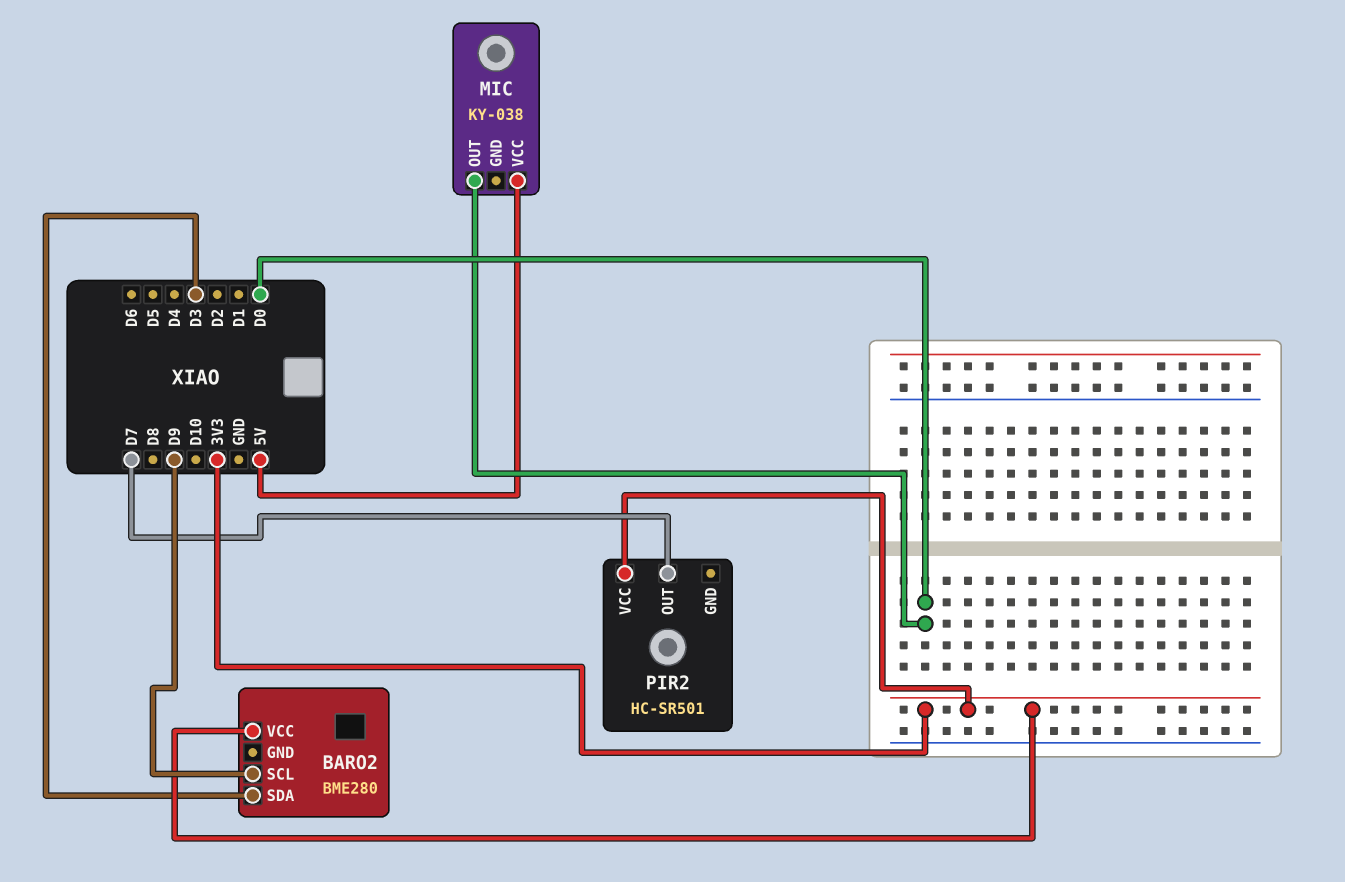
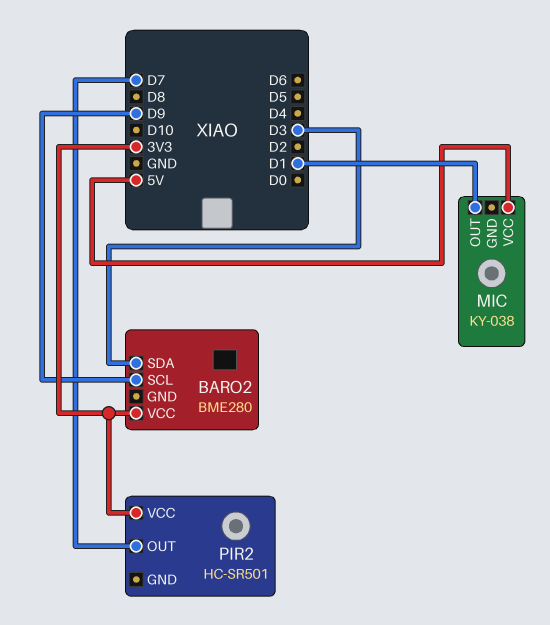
MIC pin OUT: D0 -> D1

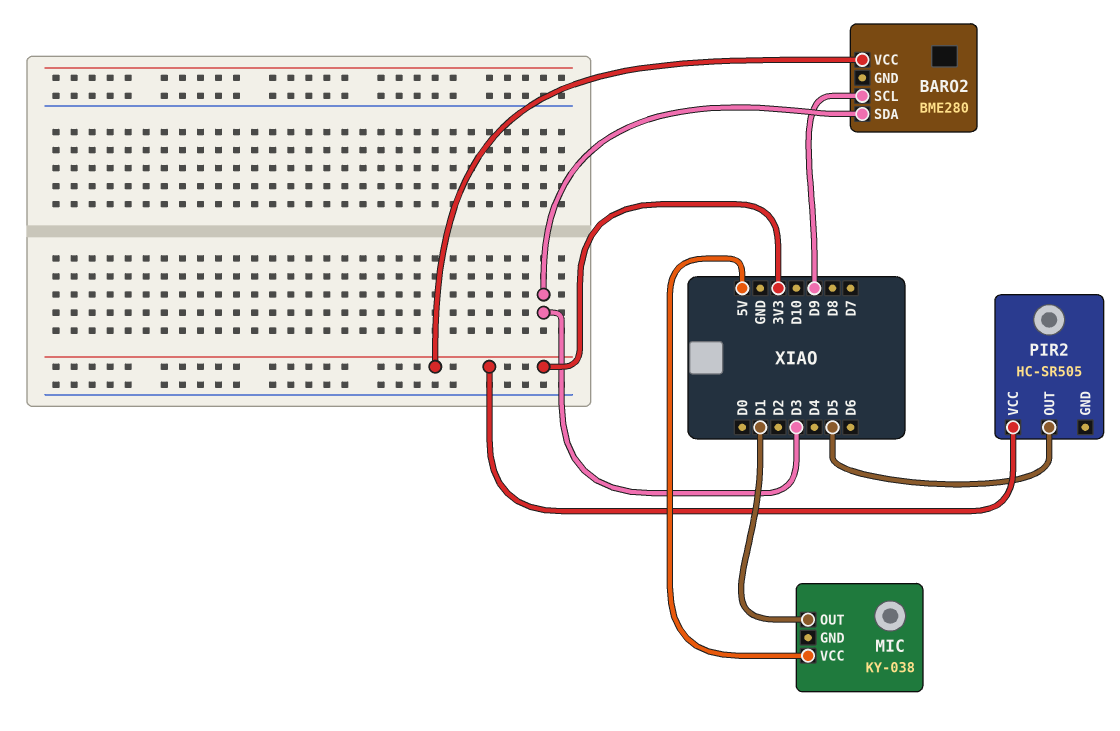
PIR2: HC-SR501 -> HC-SR505
PIR2 pin OUT: D7 -> D5

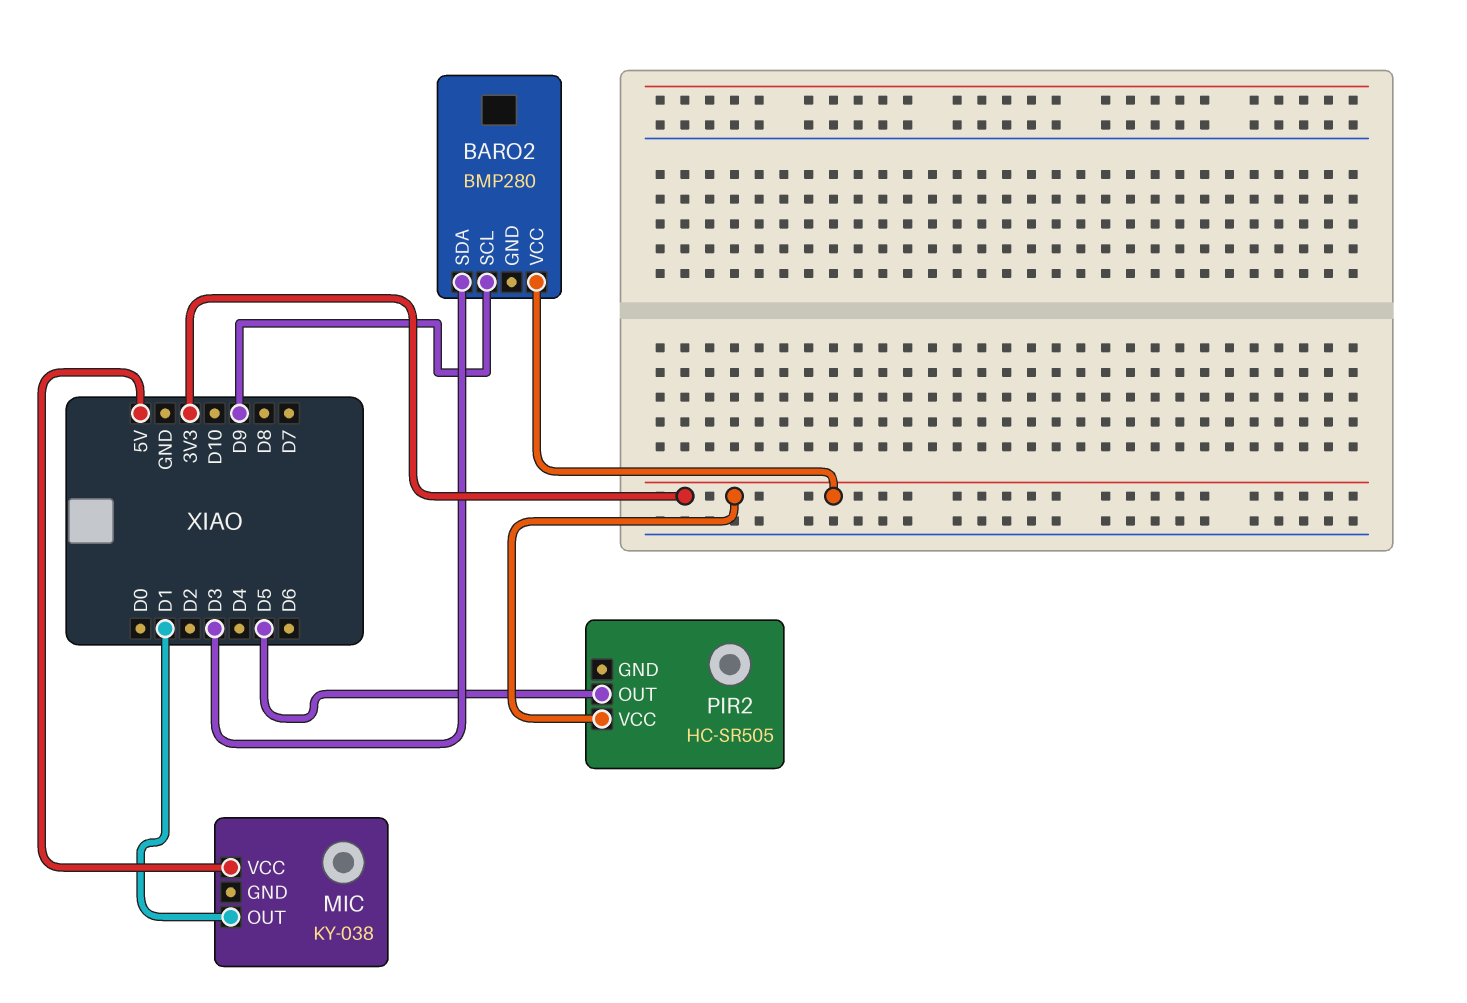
BARO2: BME280 -> BMP280

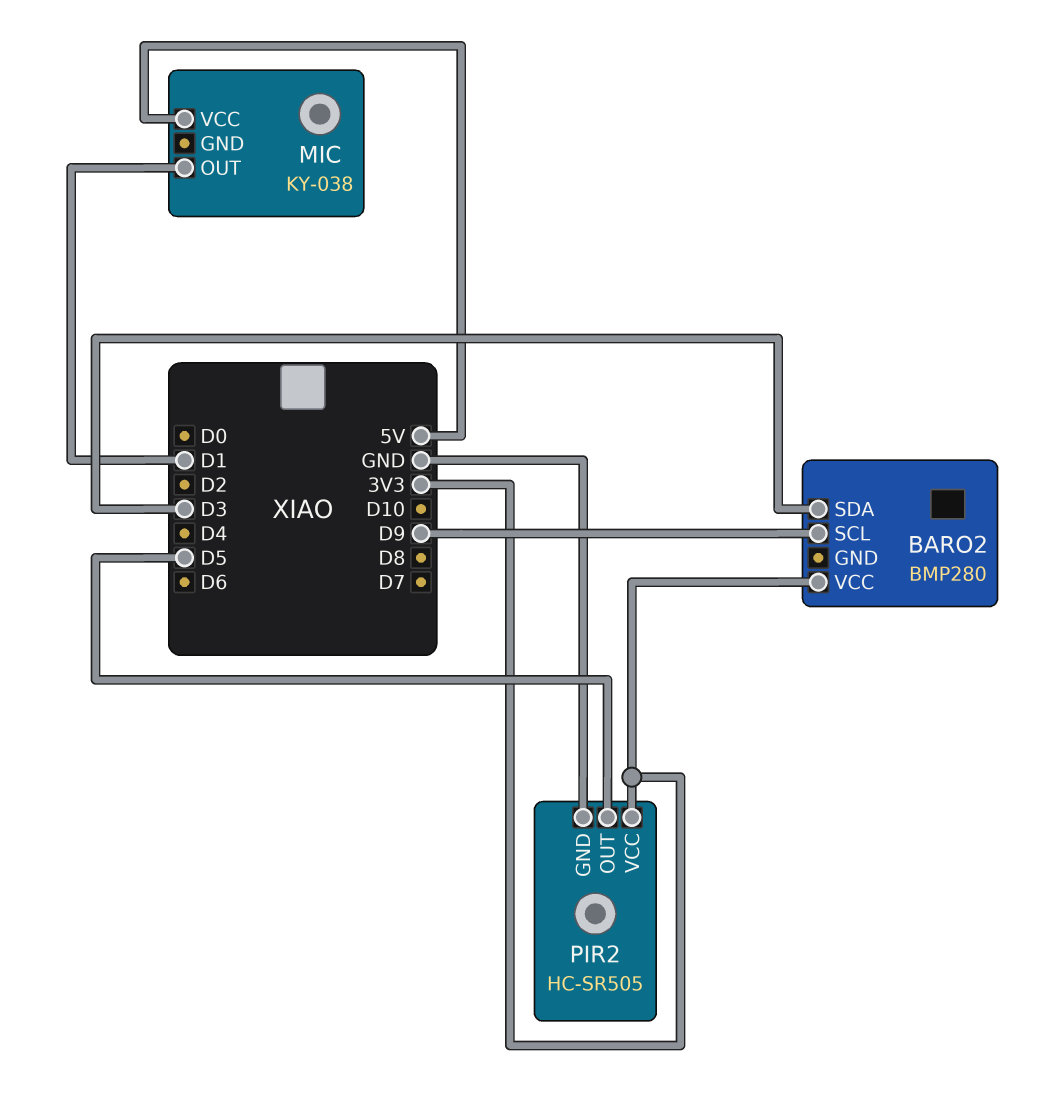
PIR2 pin GND: none -> GND

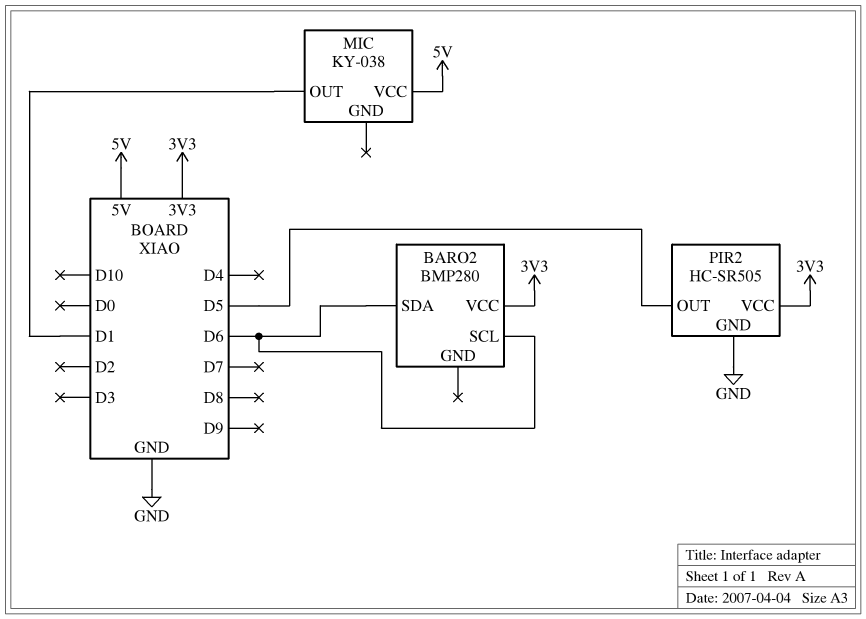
BARO2 pin SCL: D9 -> D6
BARO2 pin SDA: D3 -> D6

